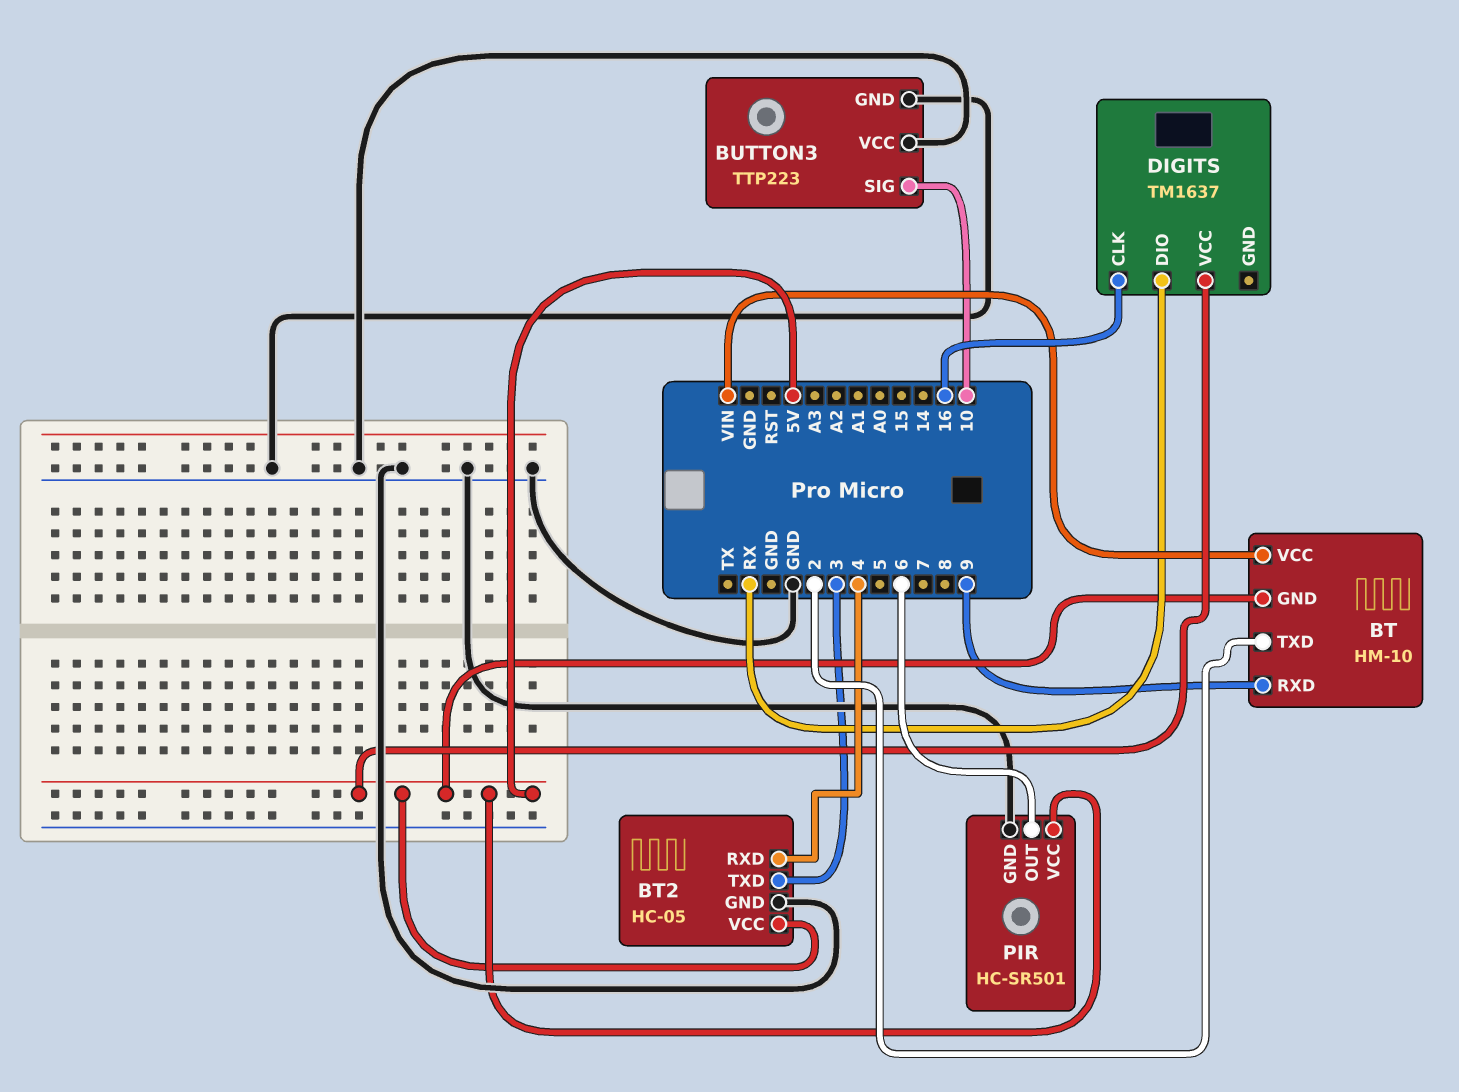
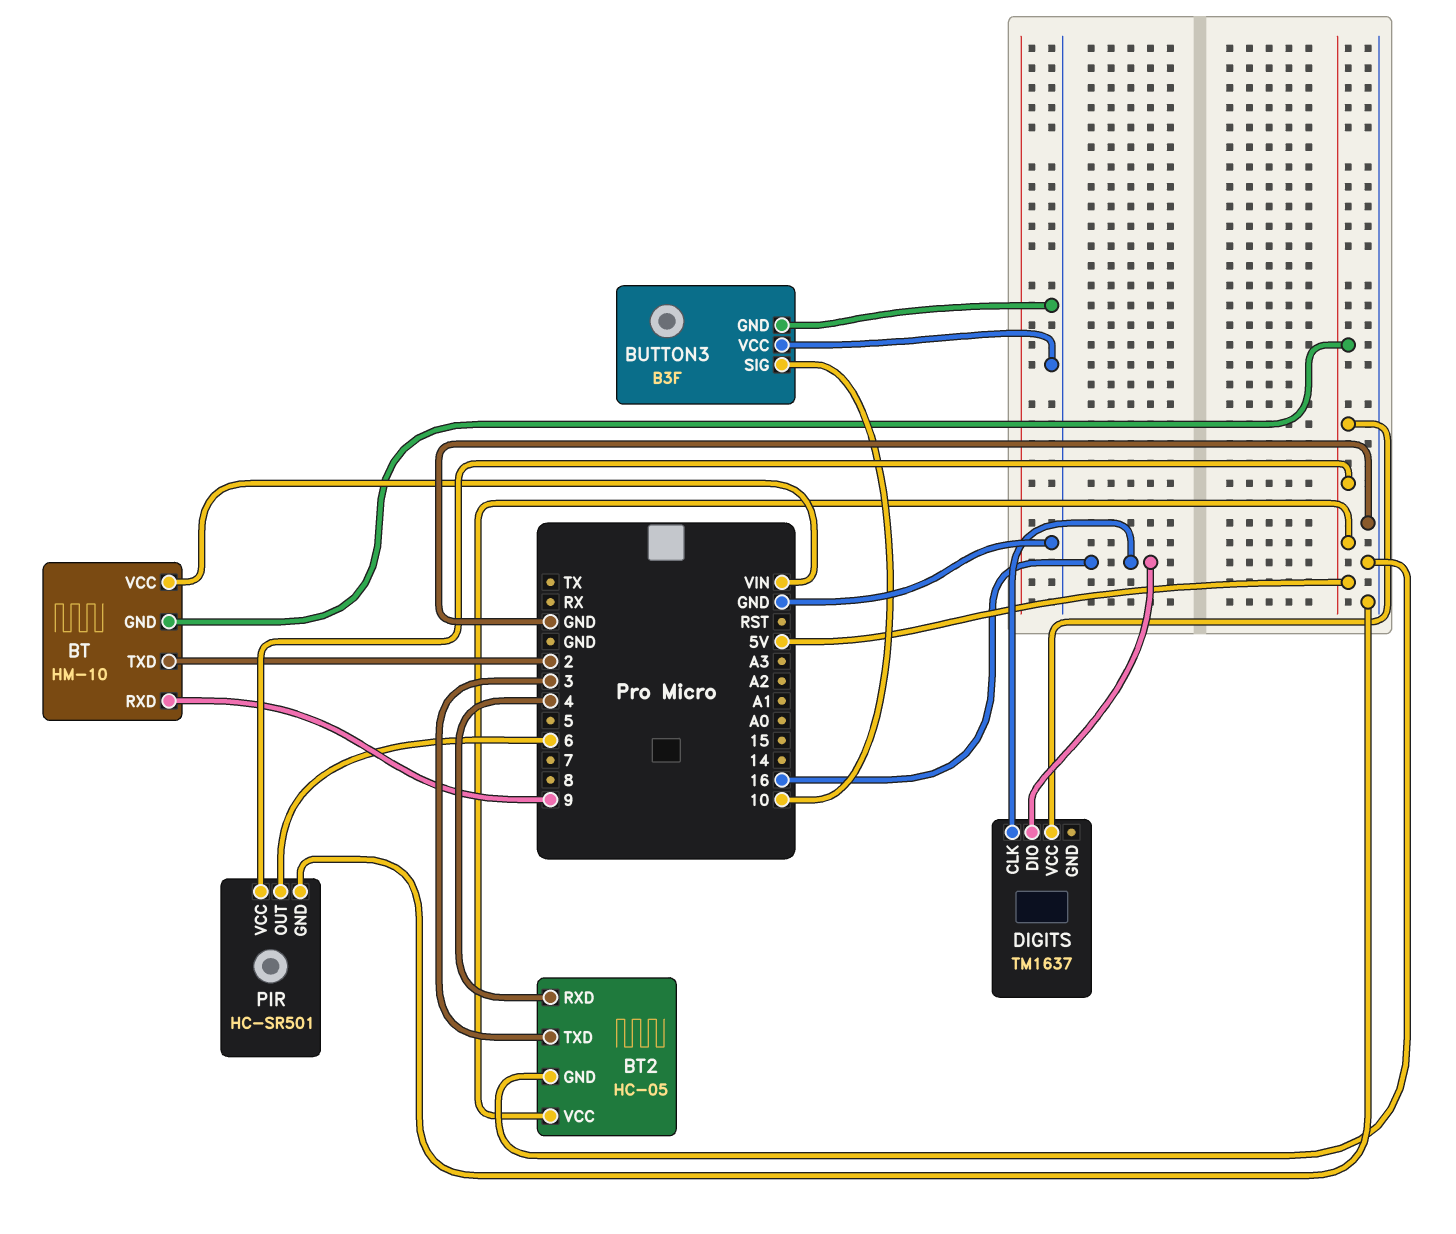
BUTTON3: TTP223 -> B3F
DIGITS pin DIO: RX -> 16

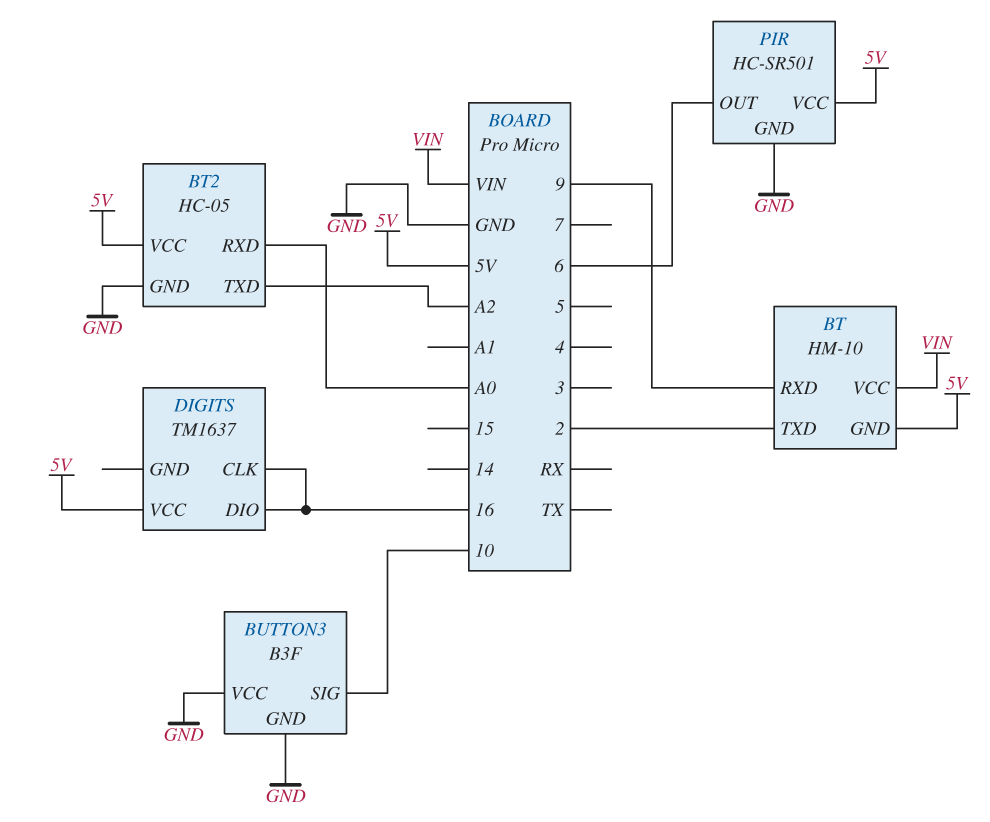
BT2 pin RXD: 4 -> A0
BT2 pin TXD: 3 -> A2

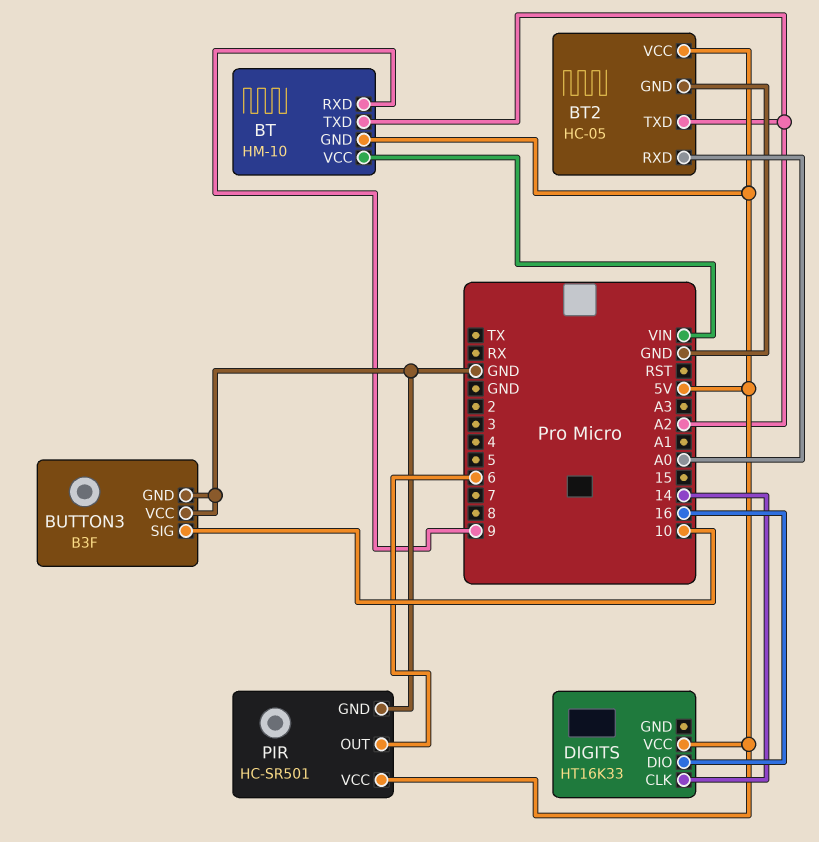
BT pin TXD: 2 -> A2
DIGITS: TM1637 -> HT16K33
DIGITS pin CLK: 16 -> 14

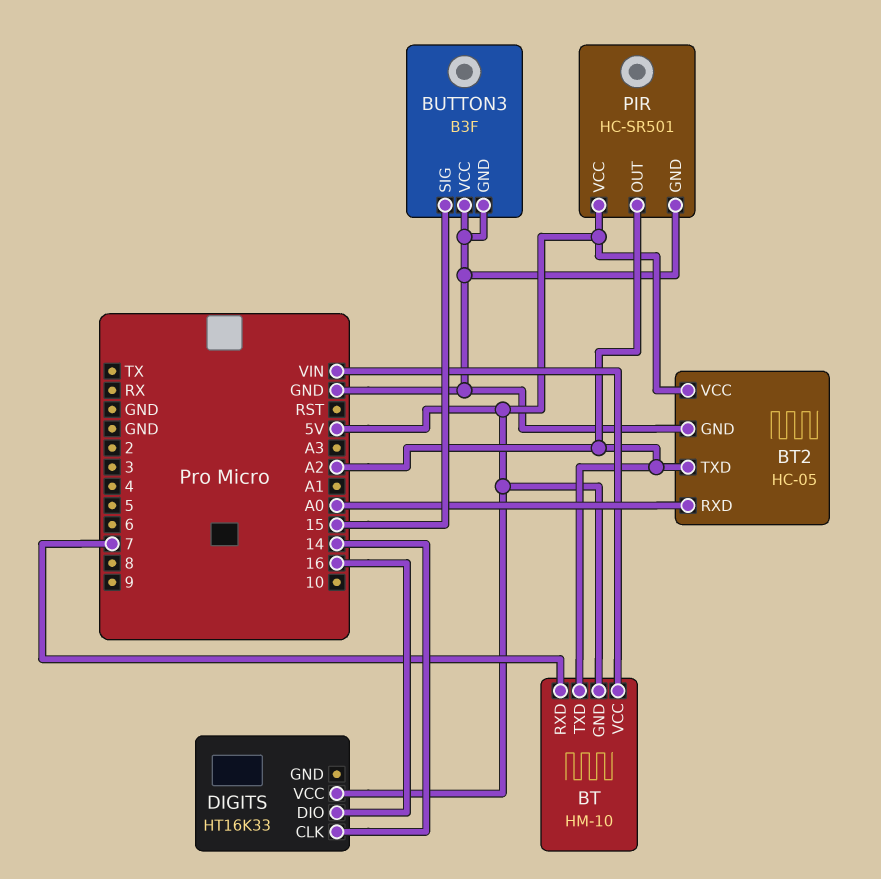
BT pin RXD: 9 -> 7
BUTTON3 pin SIG: 10 -> 15
PIR pin OUT: 6 -> A2

